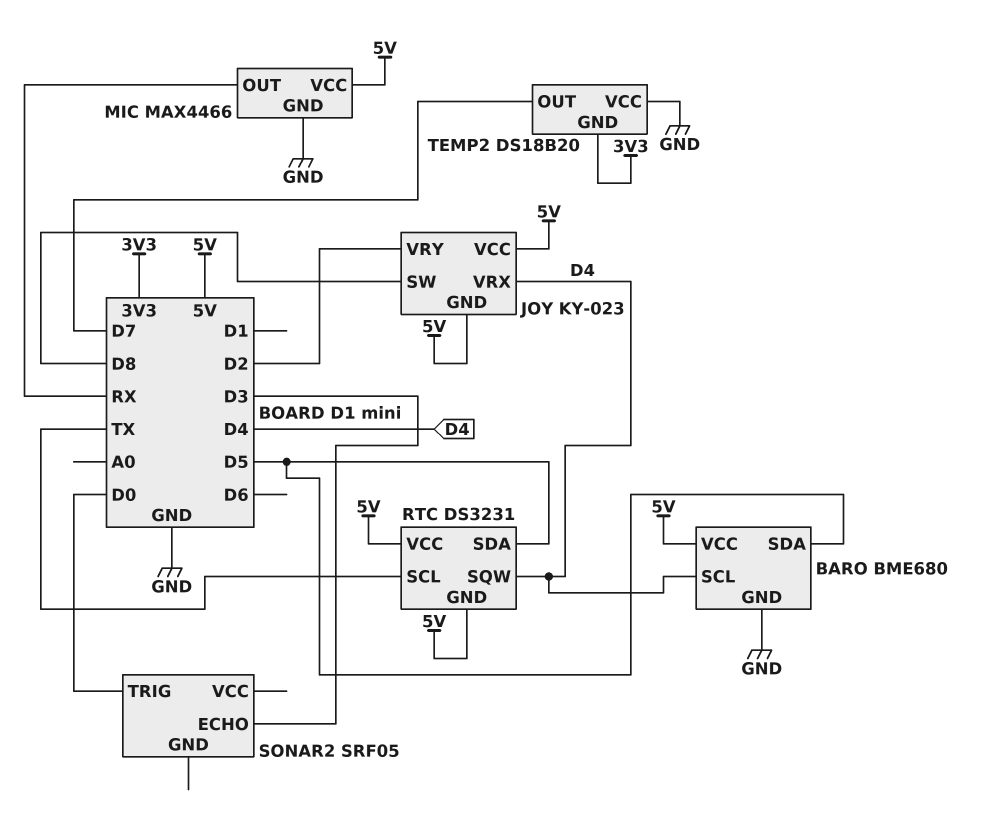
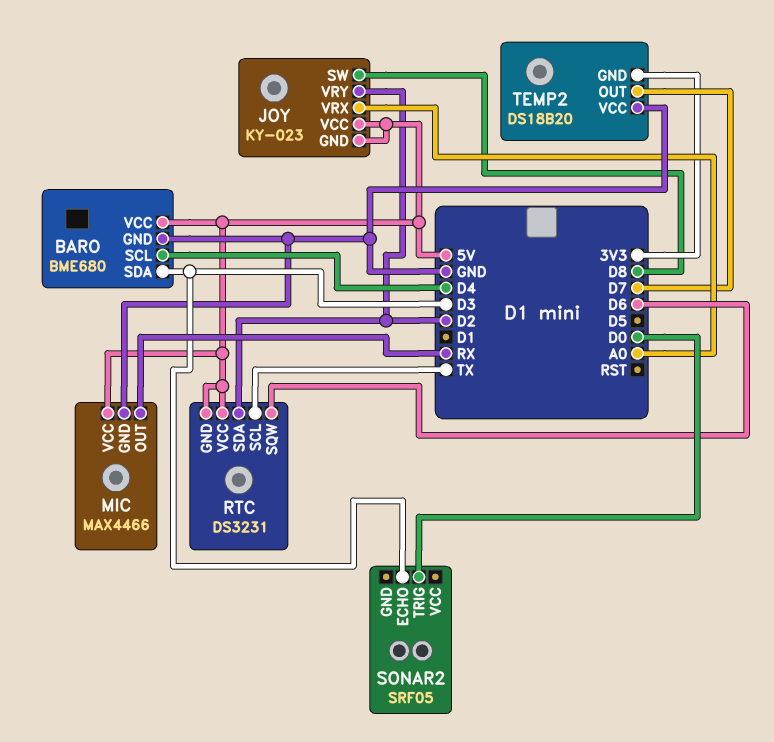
BARO pin SDA: D5 -> D3
JOY pin VRX: D4 -> A0
RTC pin SDA: D5 -> D2
RTC pin SQW: D4 -> D6

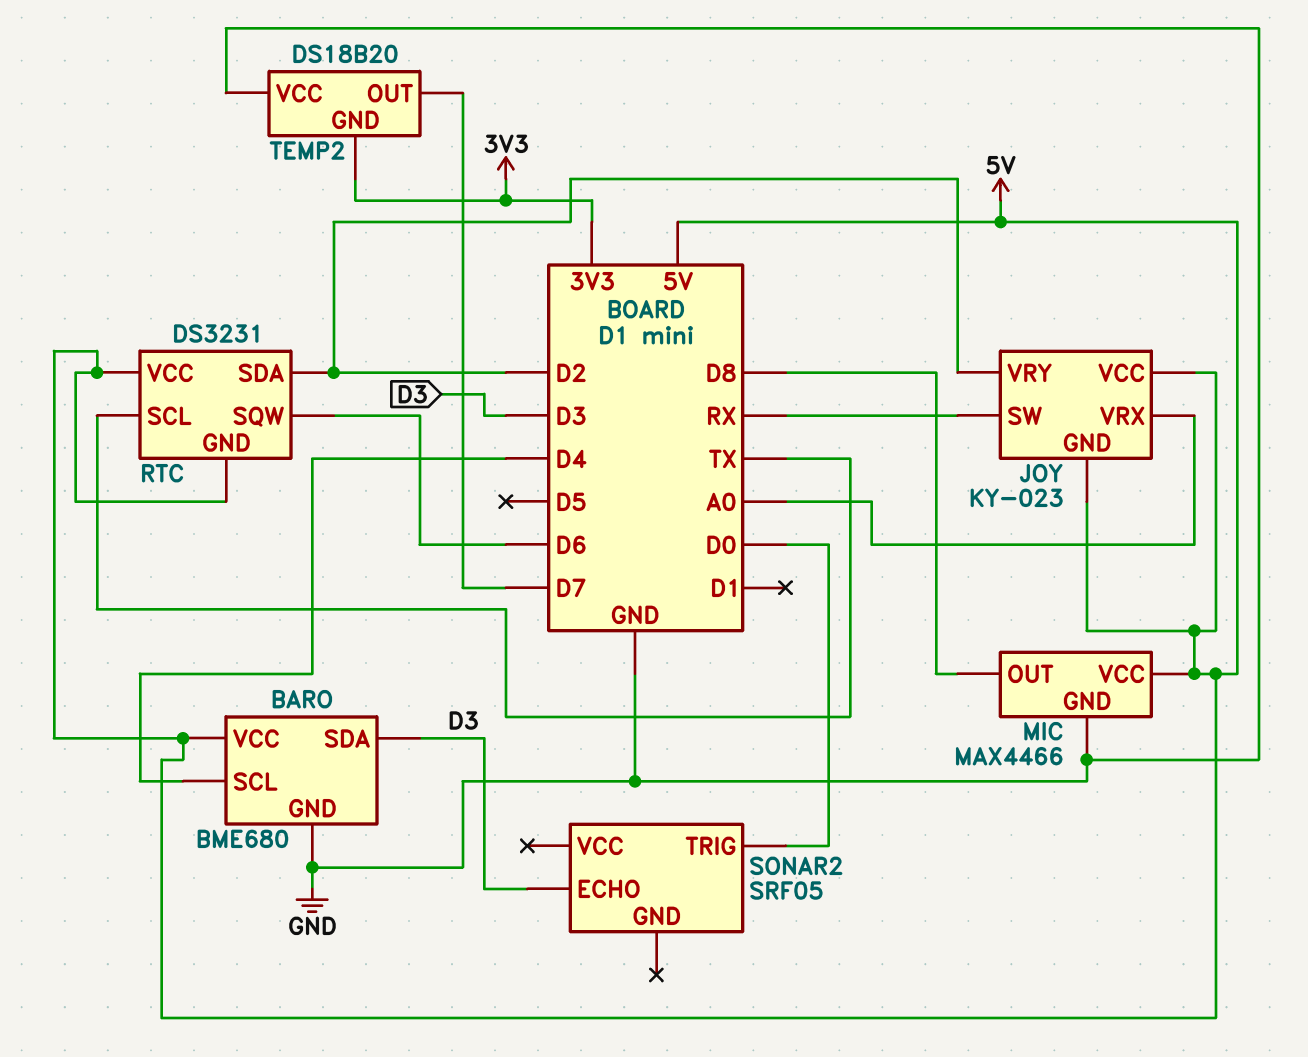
JOY pin SW: D8 -> RX
MIC pin OUT: RX -> D8

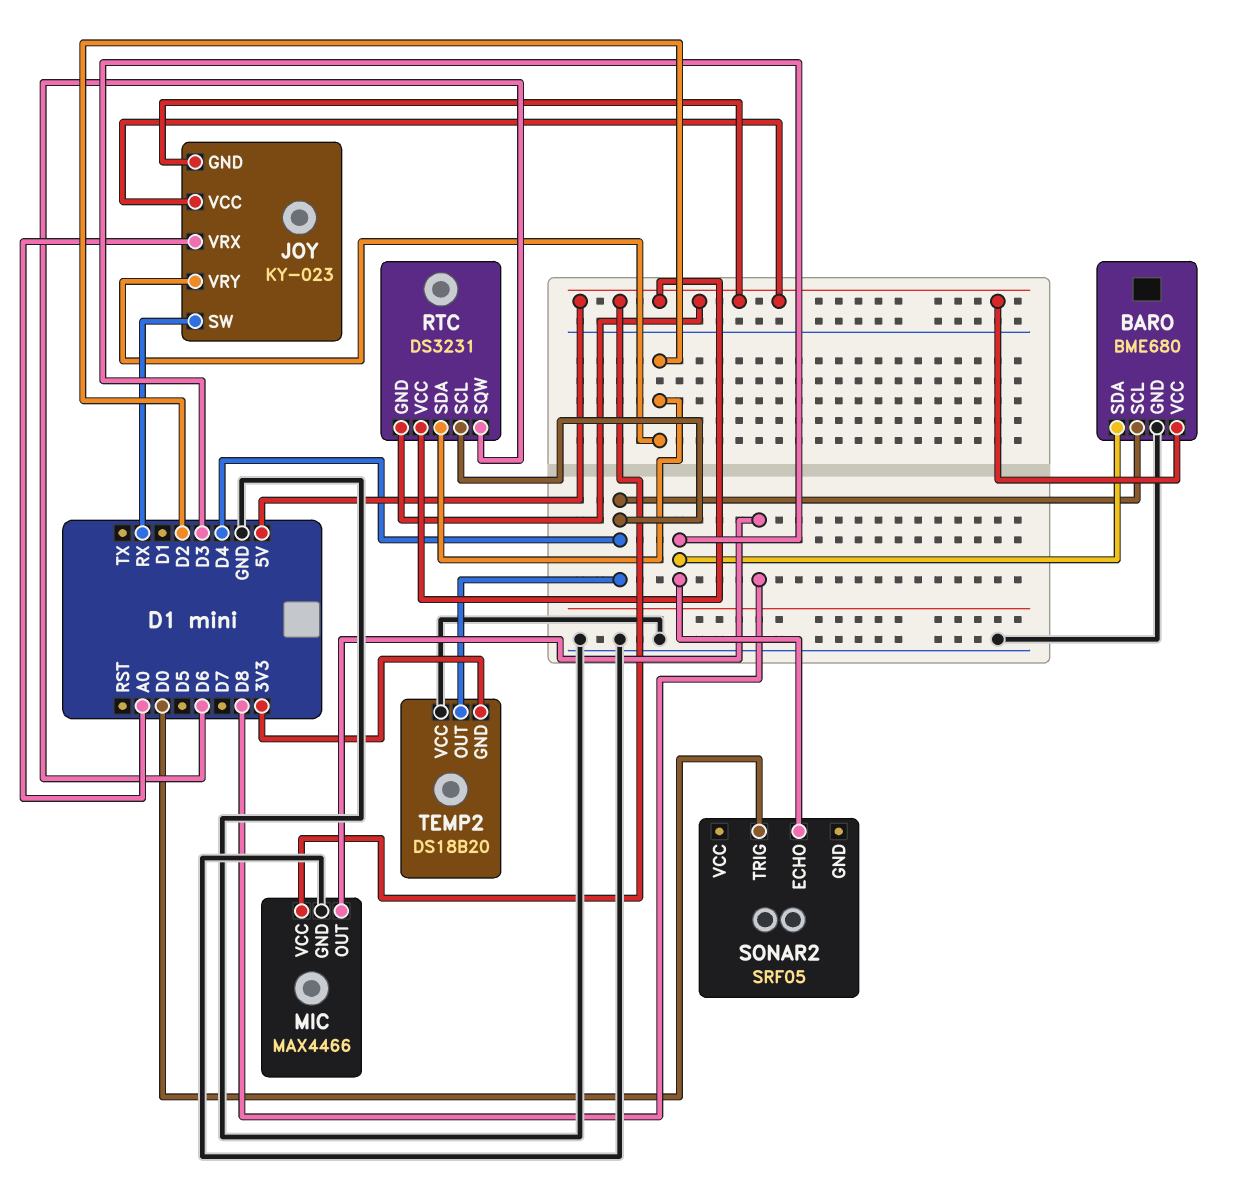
RTC pin SCL: TX -> D4
TEMP2 pin OUT: D7 -> D4

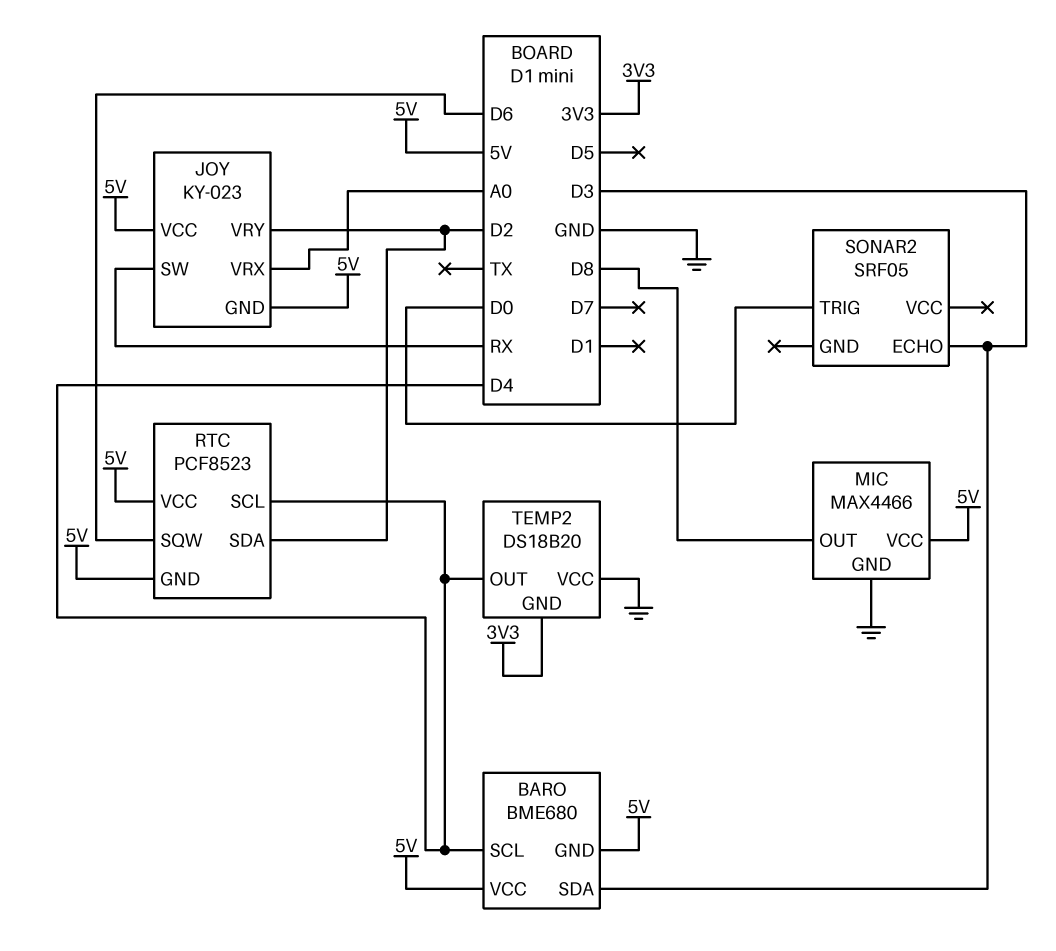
BARO pin GND: GND -> 5V
RTC: DS3231 -> PCF8523

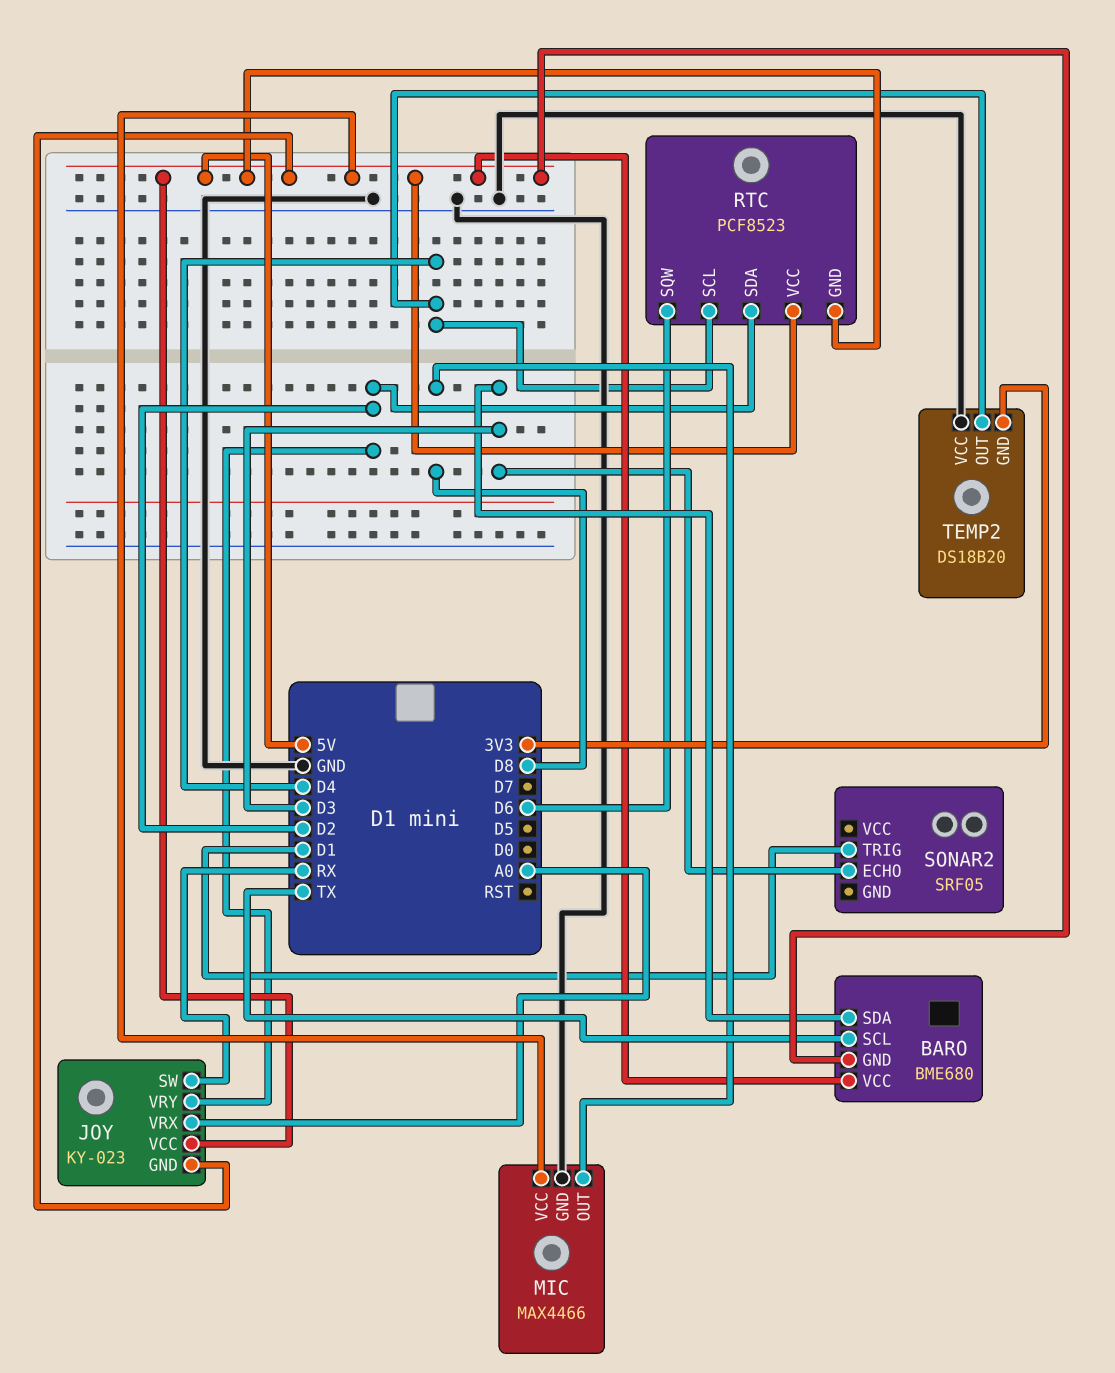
BARO pin SCL: D4 -> TX
SONAR2 pin TRIG: D0 -> D1

